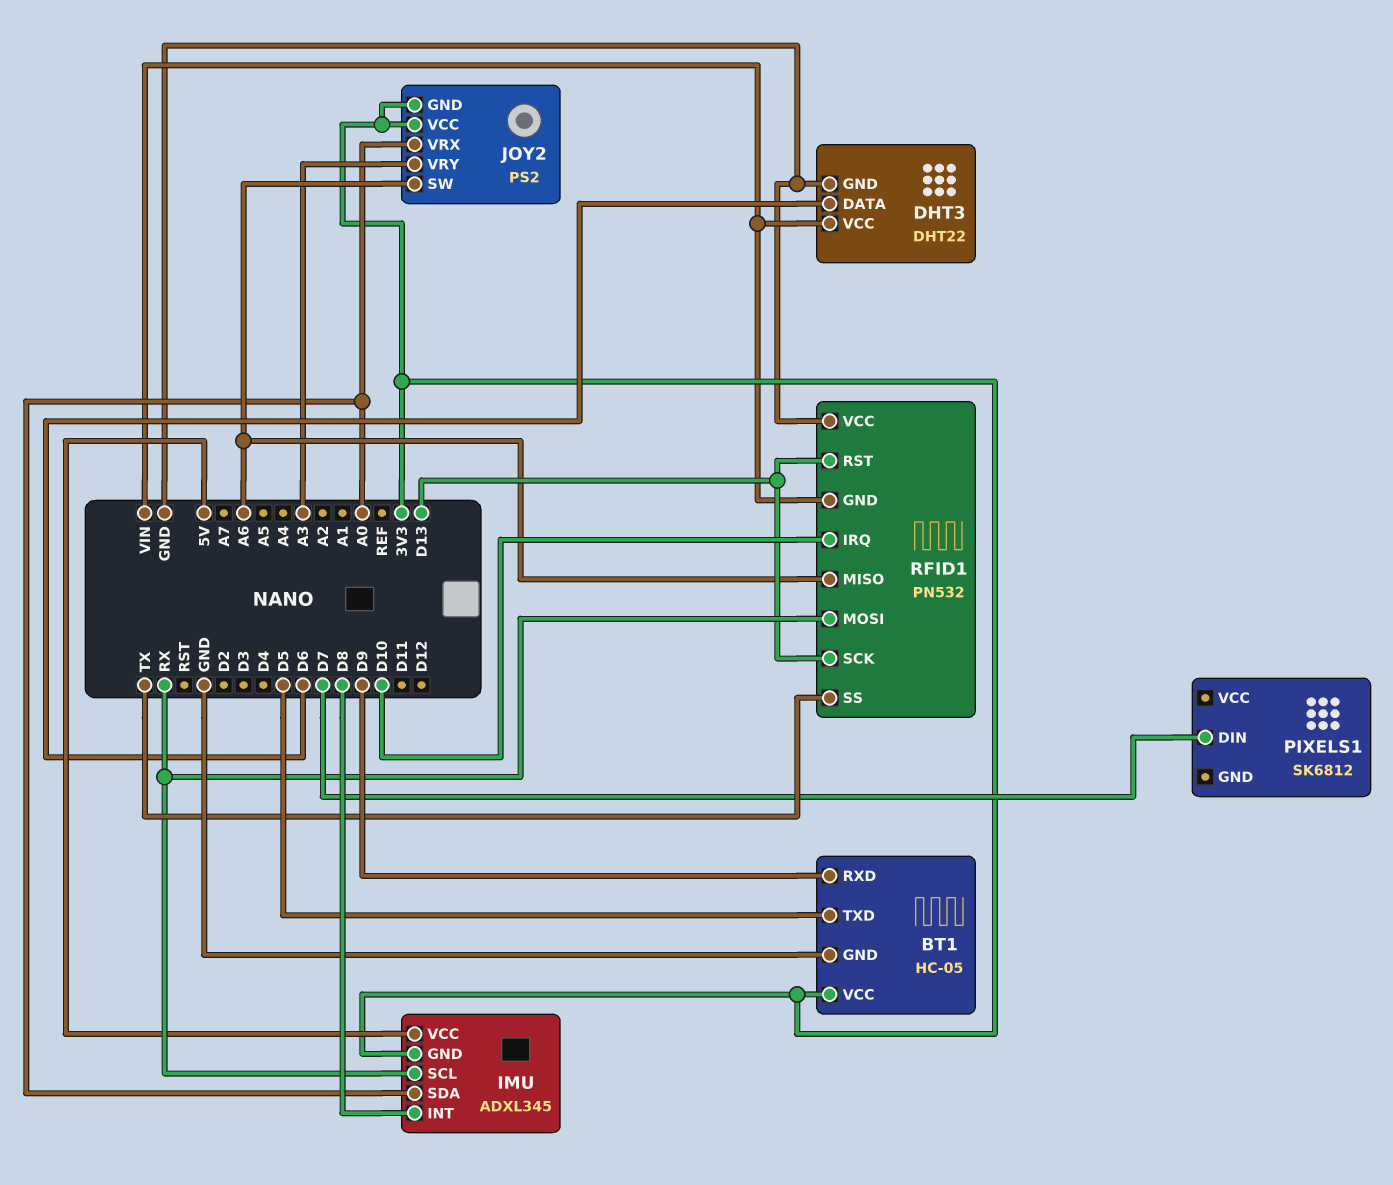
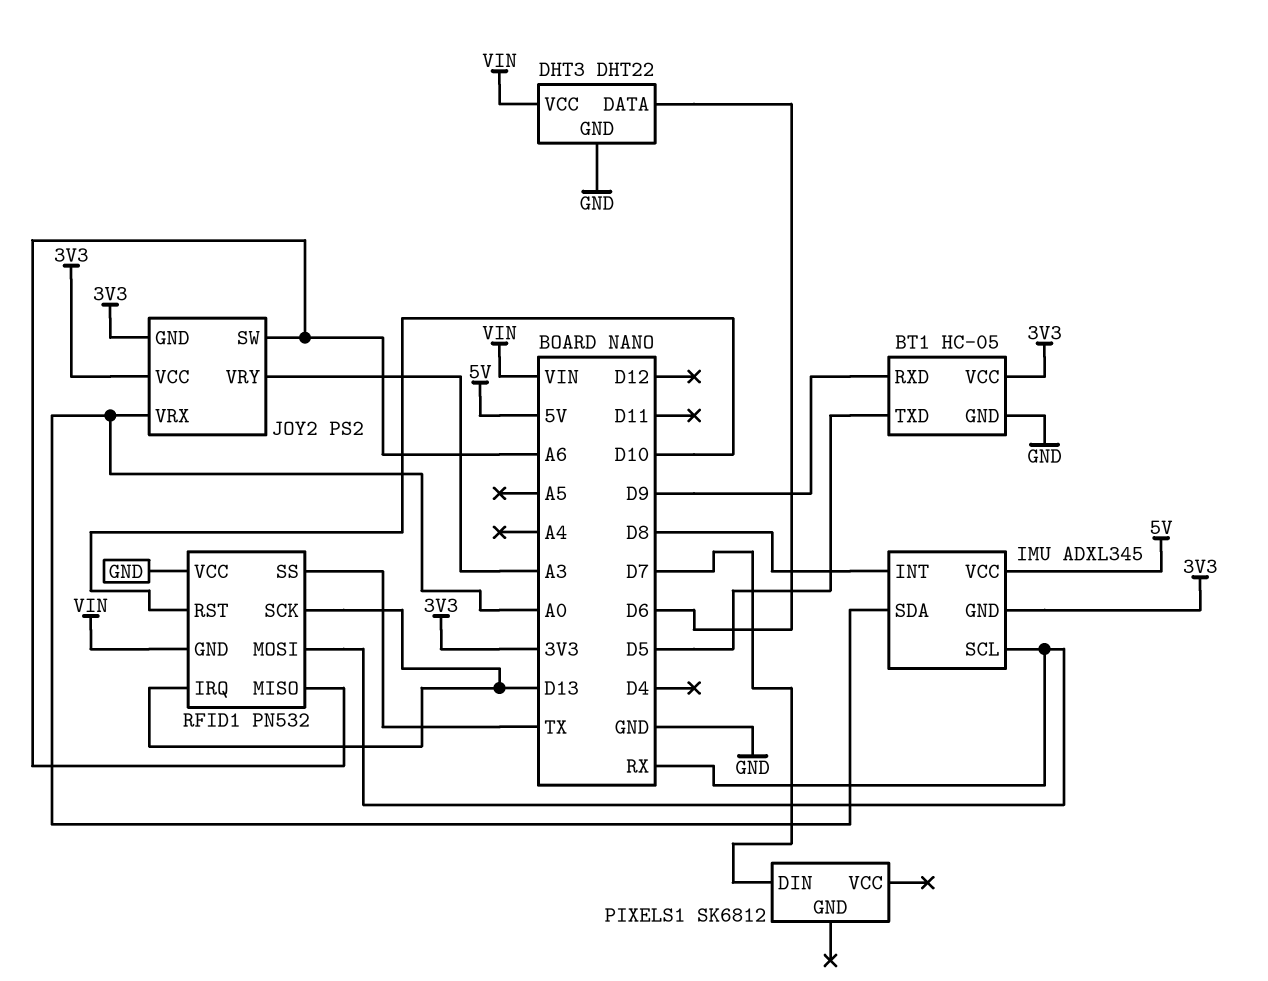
RFID1 pin IRQ: D10 -> D13
RFID1 pin RST: D13 -> D10

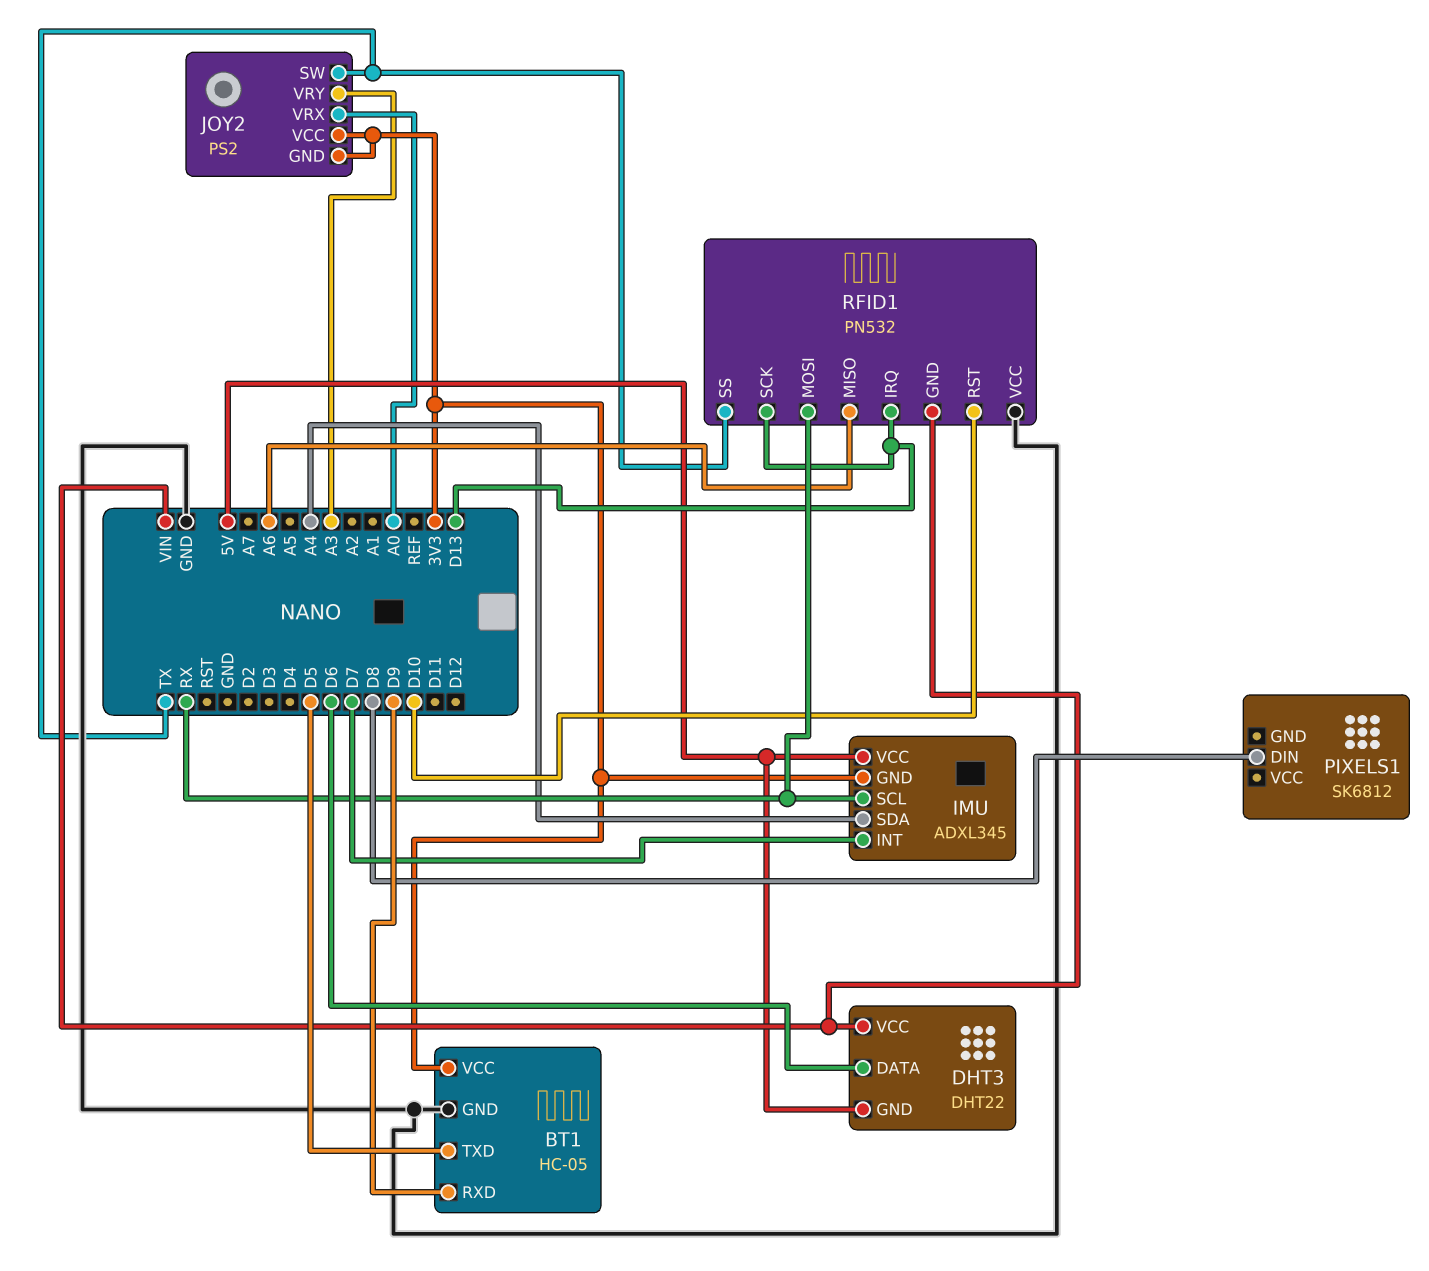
DHT3 pin GND: GND -> 5V
IMU pin INT: D8 -> D7
IMU pin SDA: A0 -> A4
JOY2 pin SW: A6 -> TX
PIXELS1 pin DIN: D7 -> D8

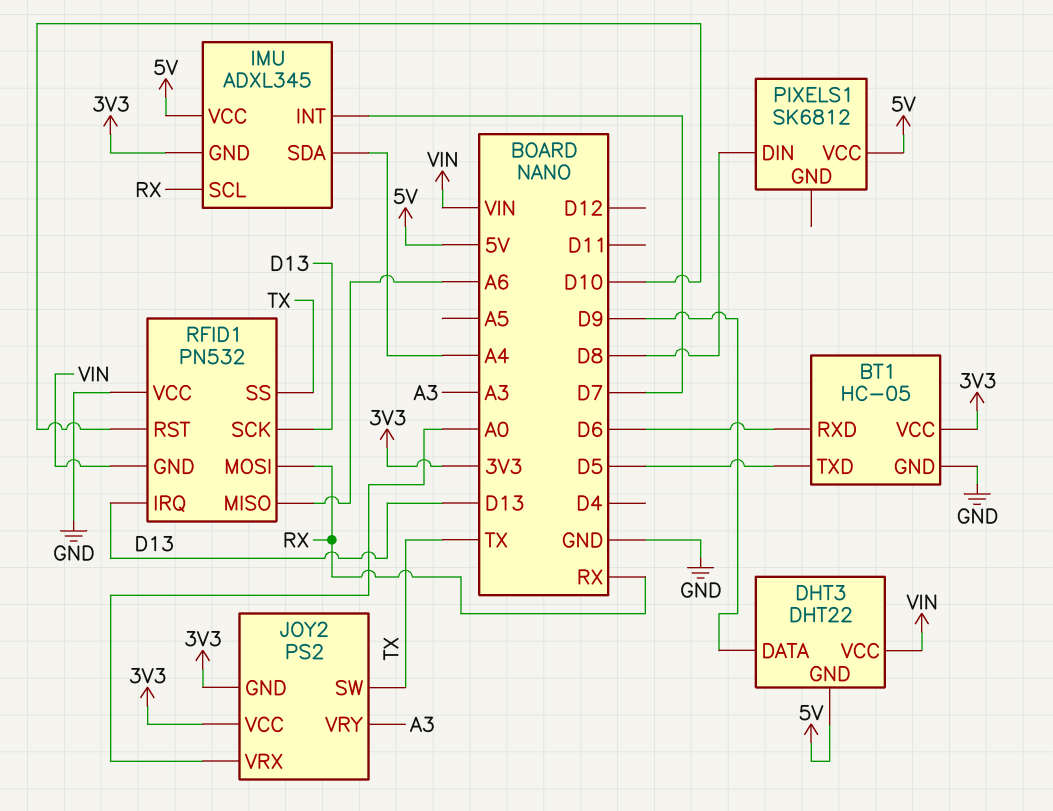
BT1 pin RXD: D9 -> D6
DHT3 pin DATA: D6 -> D9
PIXELS1 pin VCC: none -> 5V

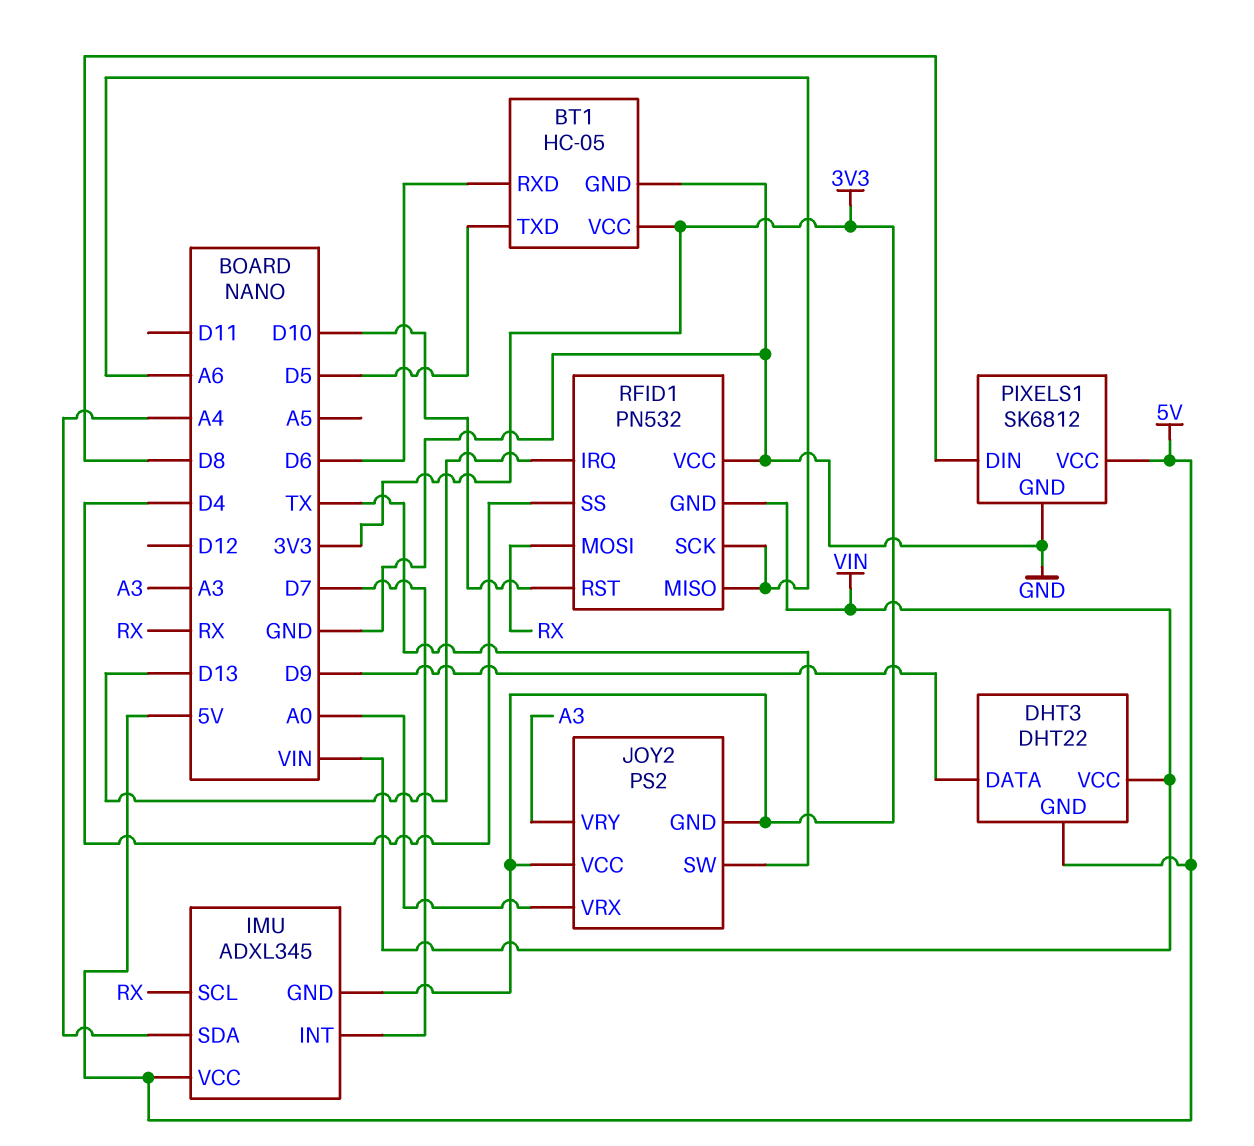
PIXELS1 pin GND: none -> GND
RFID1 pin SCK: D13 -> A6
RFID1 pin SS: TX -> D4

